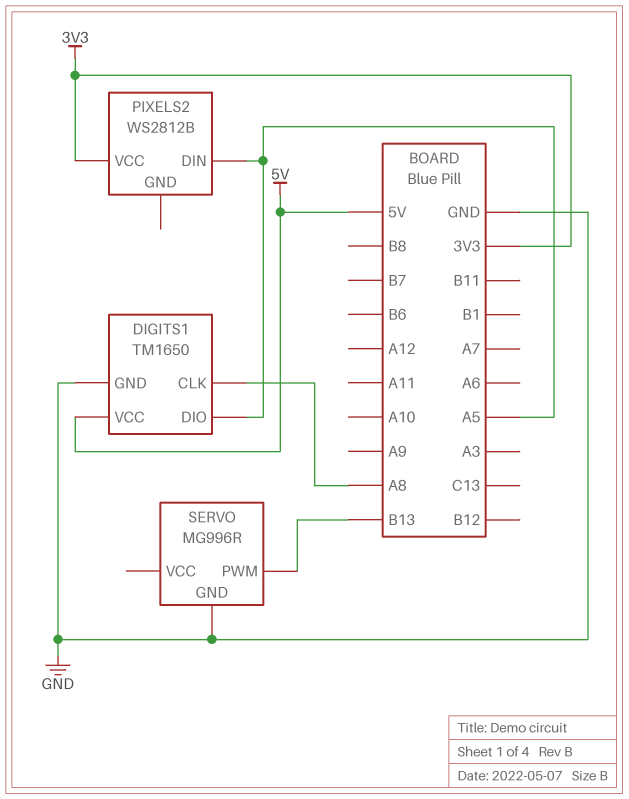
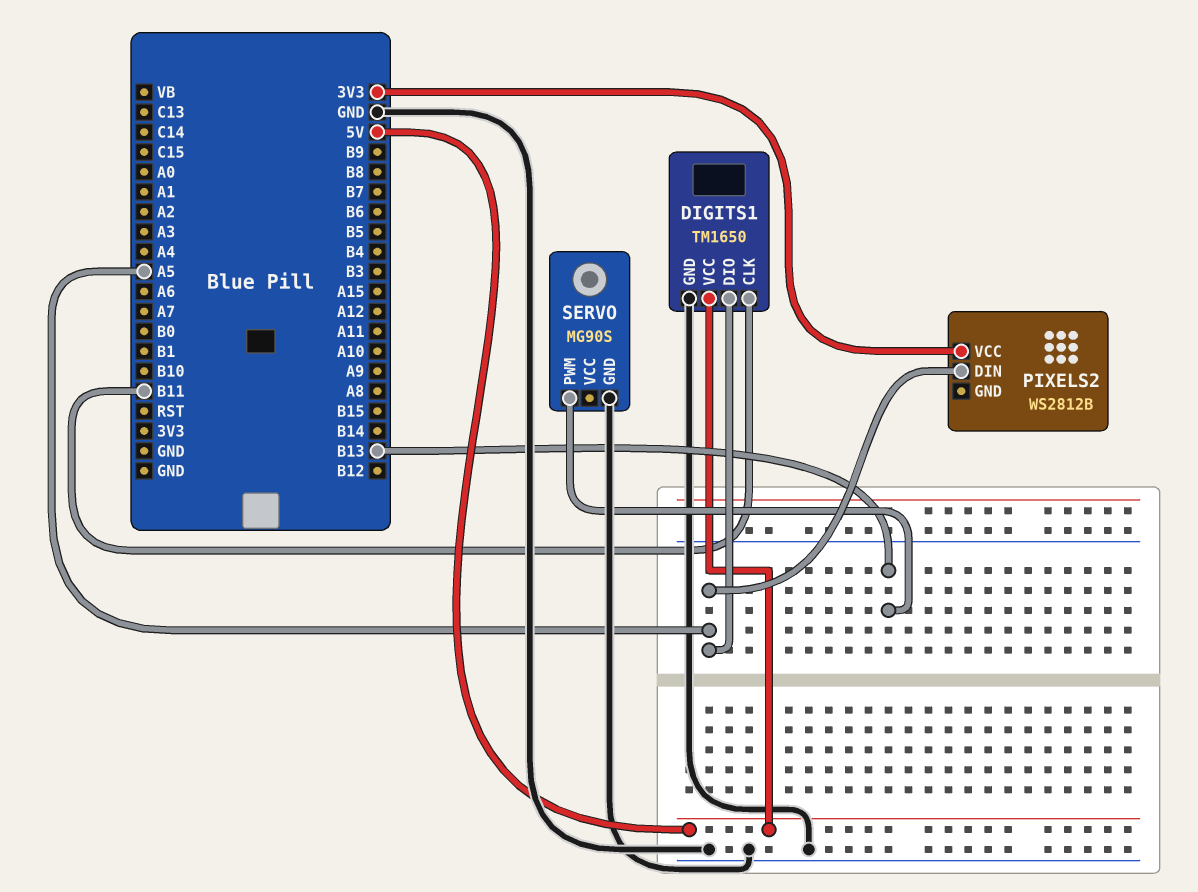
DIGITS1 pin CLK: A8 -> B11
SERVO: MG996R -> MG90S

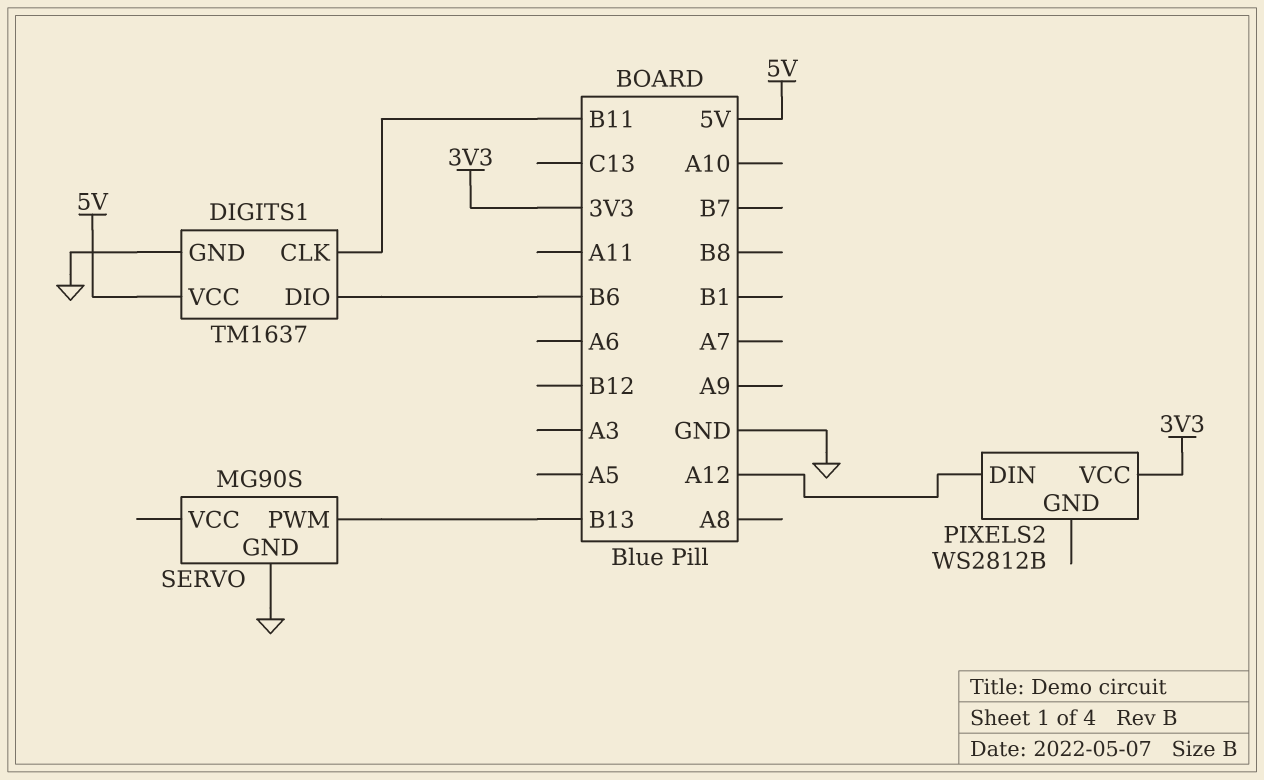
DIGITS1: TM1650 -> TM1637
DIGITS1 pin DIO: A5 -> B6
PIXELS2 pin DIN: A5 -> A12

